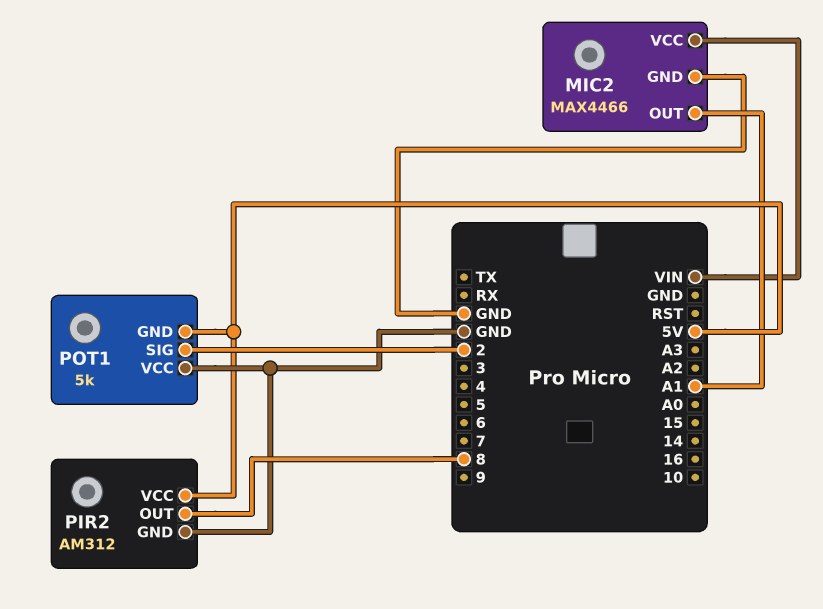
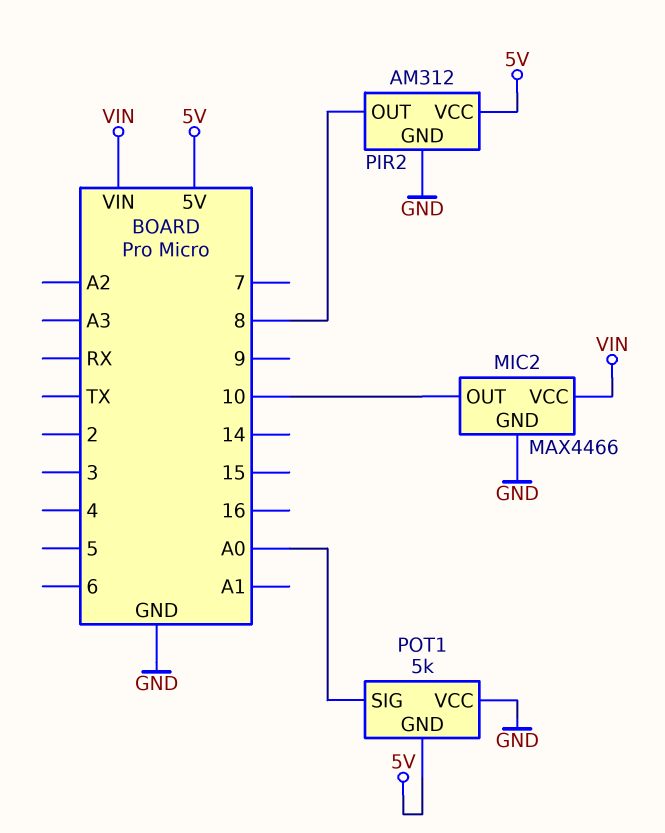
MIC2 pin OUT: A1 -> 10
POT1 pin SIG: 2 -> A0

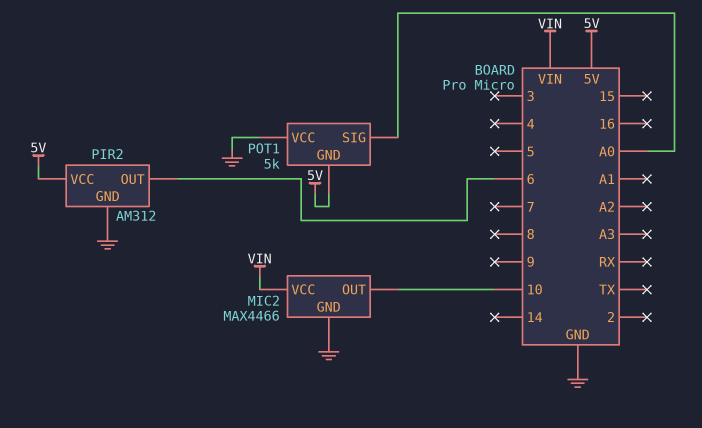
PIR2 pin OUT: 8 -> 6

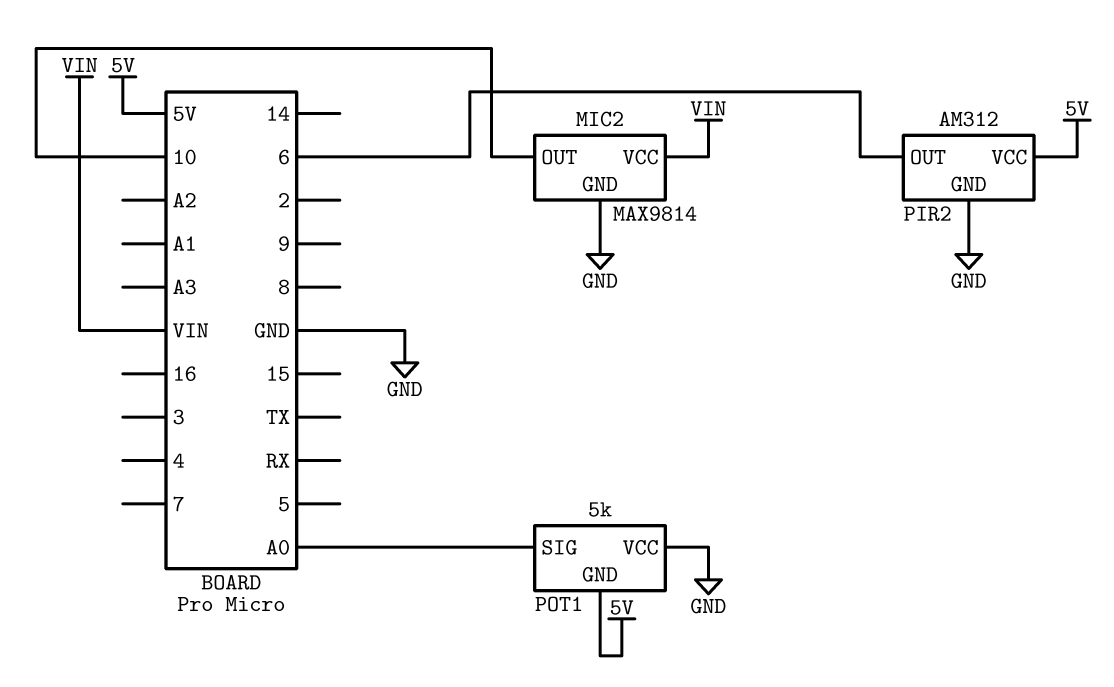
MIC2: MAX4466 -> MAX9814

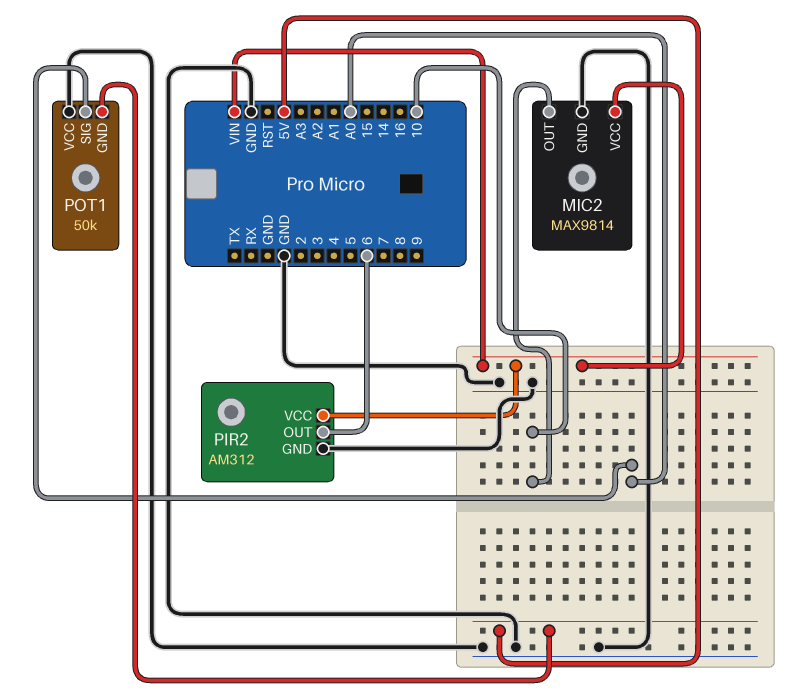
PIR2 pin VCC: 5V -> VIN
POT1: 5k -> 50k

